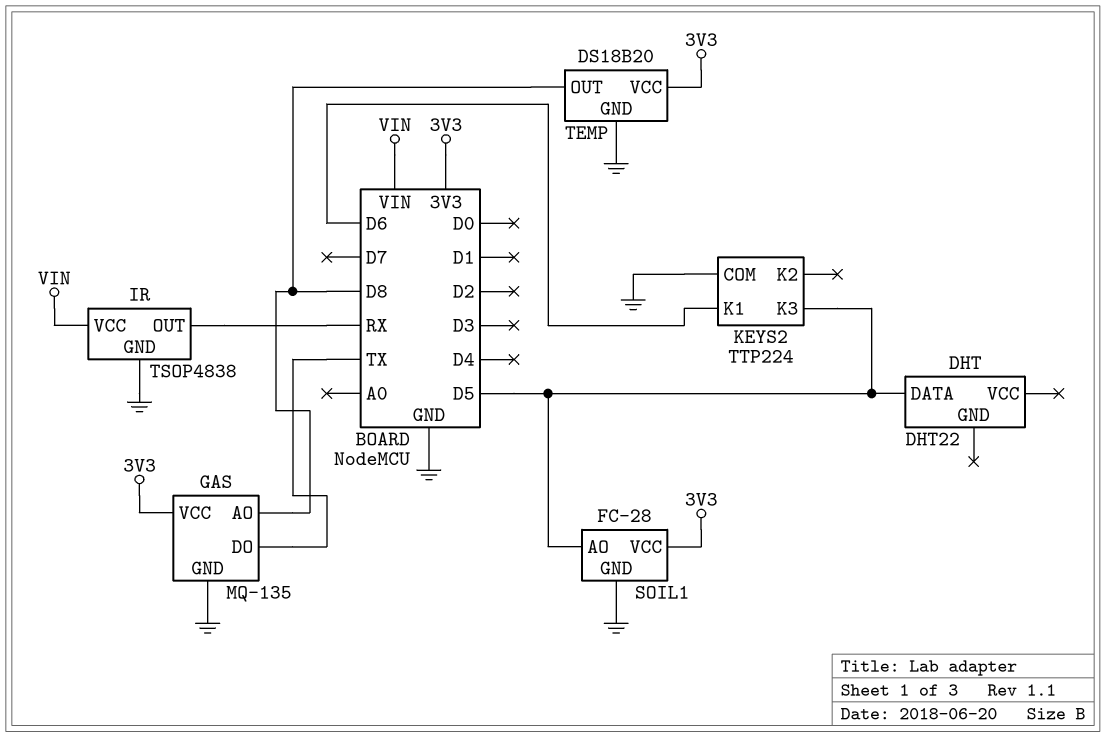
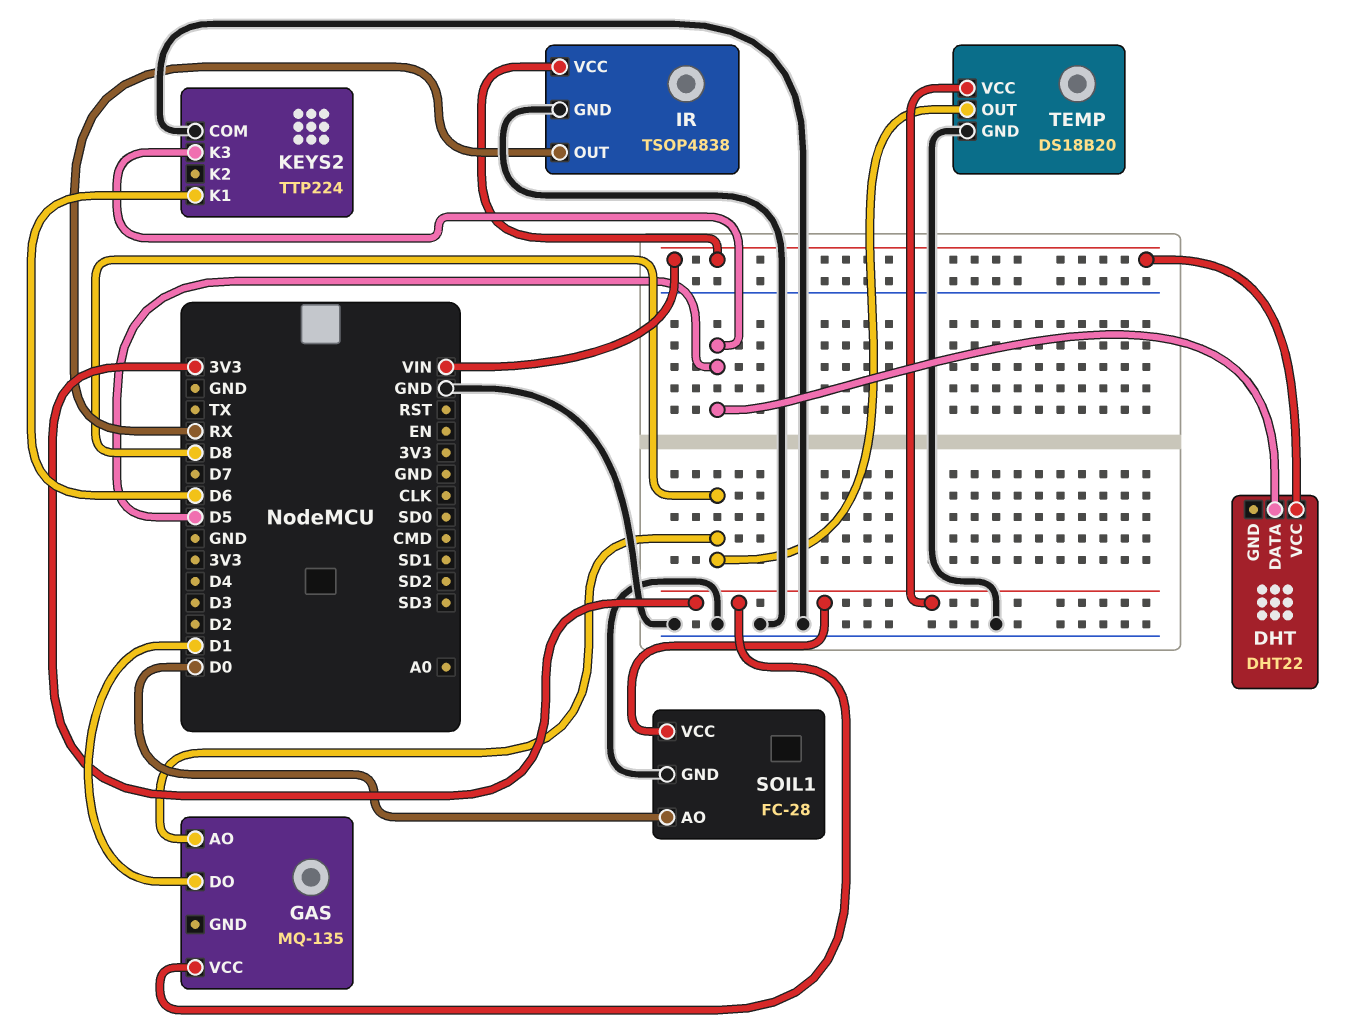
DHT pin VCC: none -> VIN
GAS pin DO: TX -> D1
GAS pin GND: GND -> none
SOIL1 pin AO: D5 -> D0

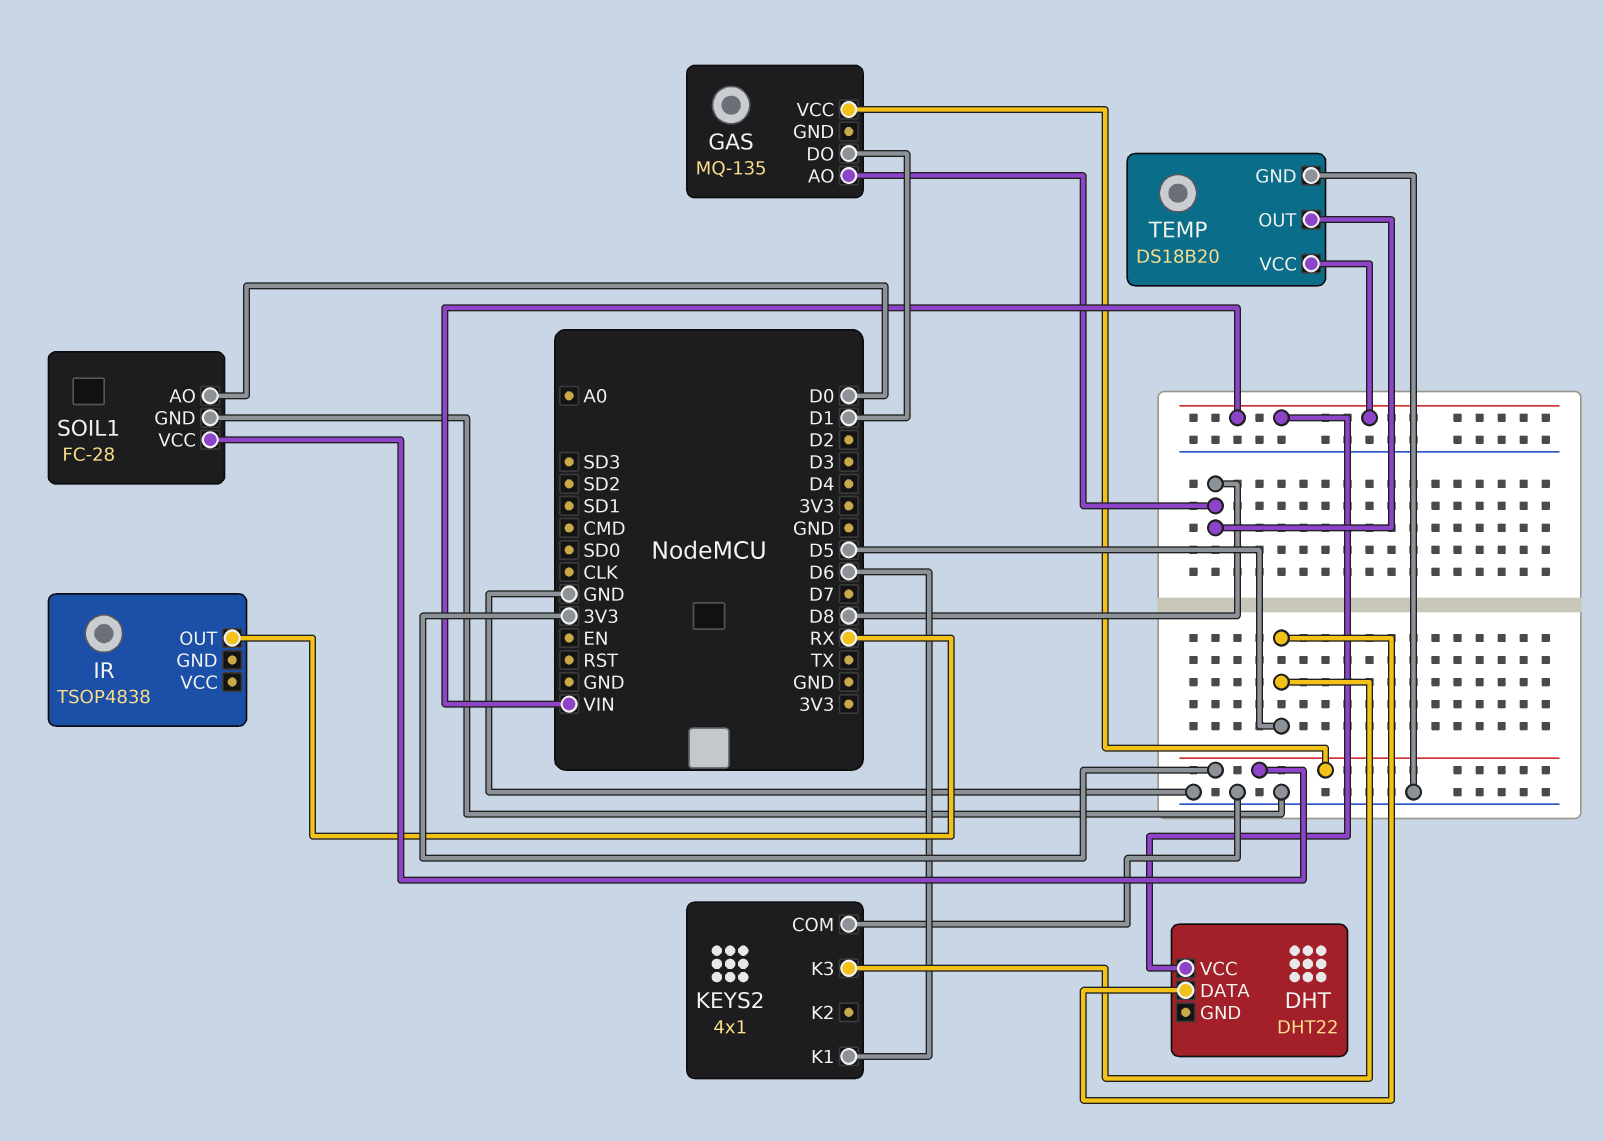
IR pin GND: GND -> none
IR pin VCC: VIN -> none
KEYS2: TTP224 -> 4x1
TEMP pin VCC: 3V3 -> VIN

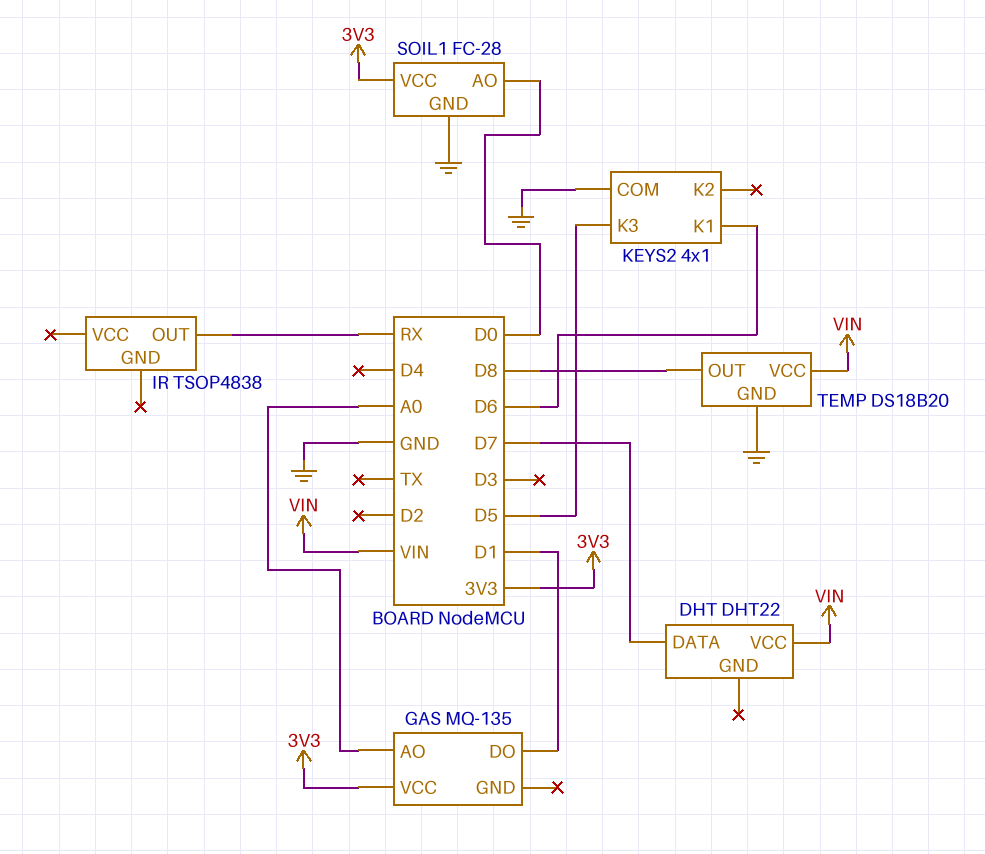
DHT pin DATA: D5 -> D7
GAS pin AO: D8 -> A0

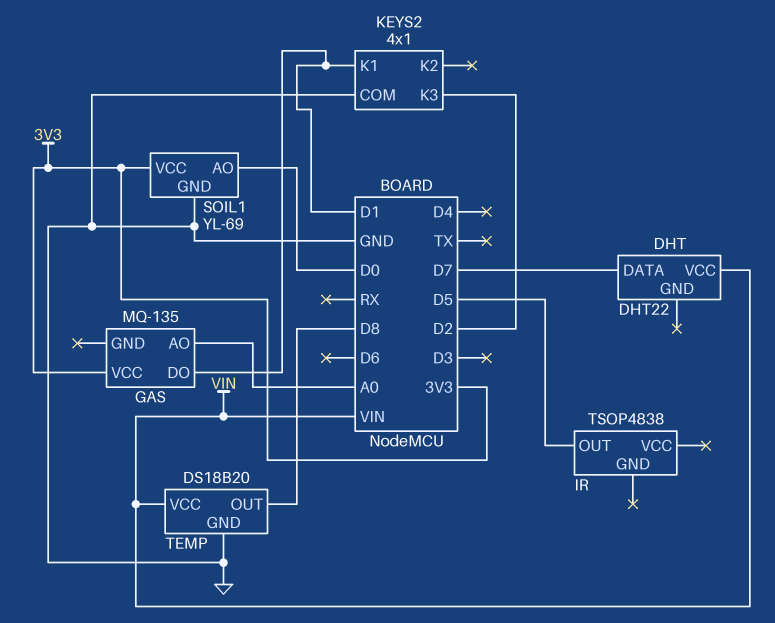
IR pin OUT: RX -> D5
KEYS2 pin K1: D6 -> D1
KEYS2 pin K3: D5 -> D2
SOIL1: FC-28 -> YL-69

